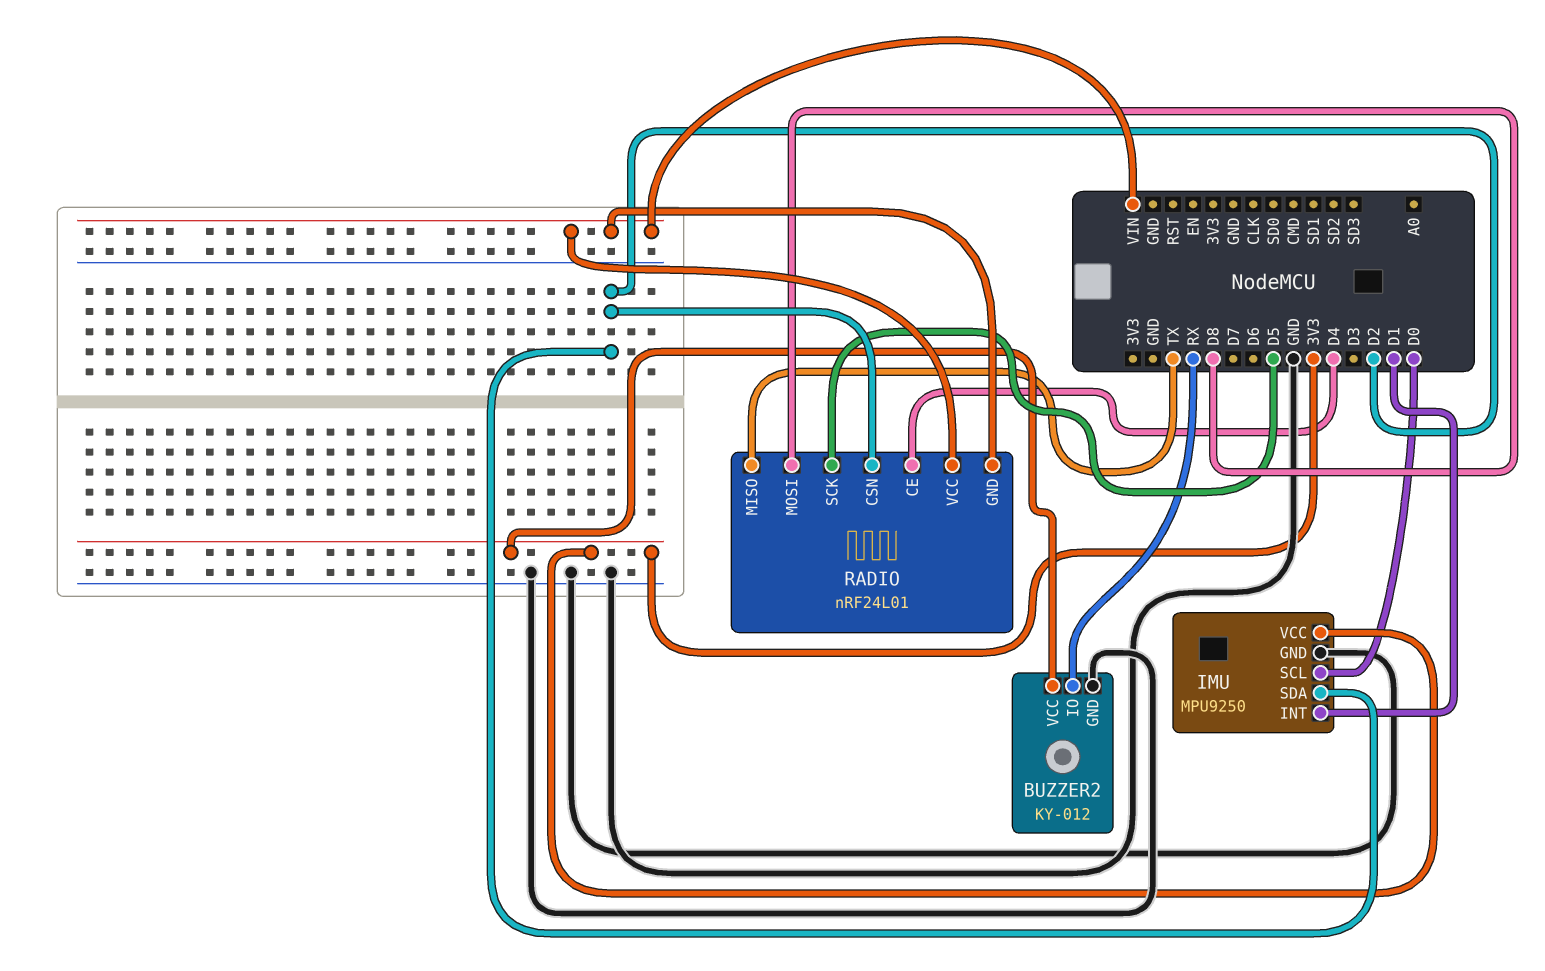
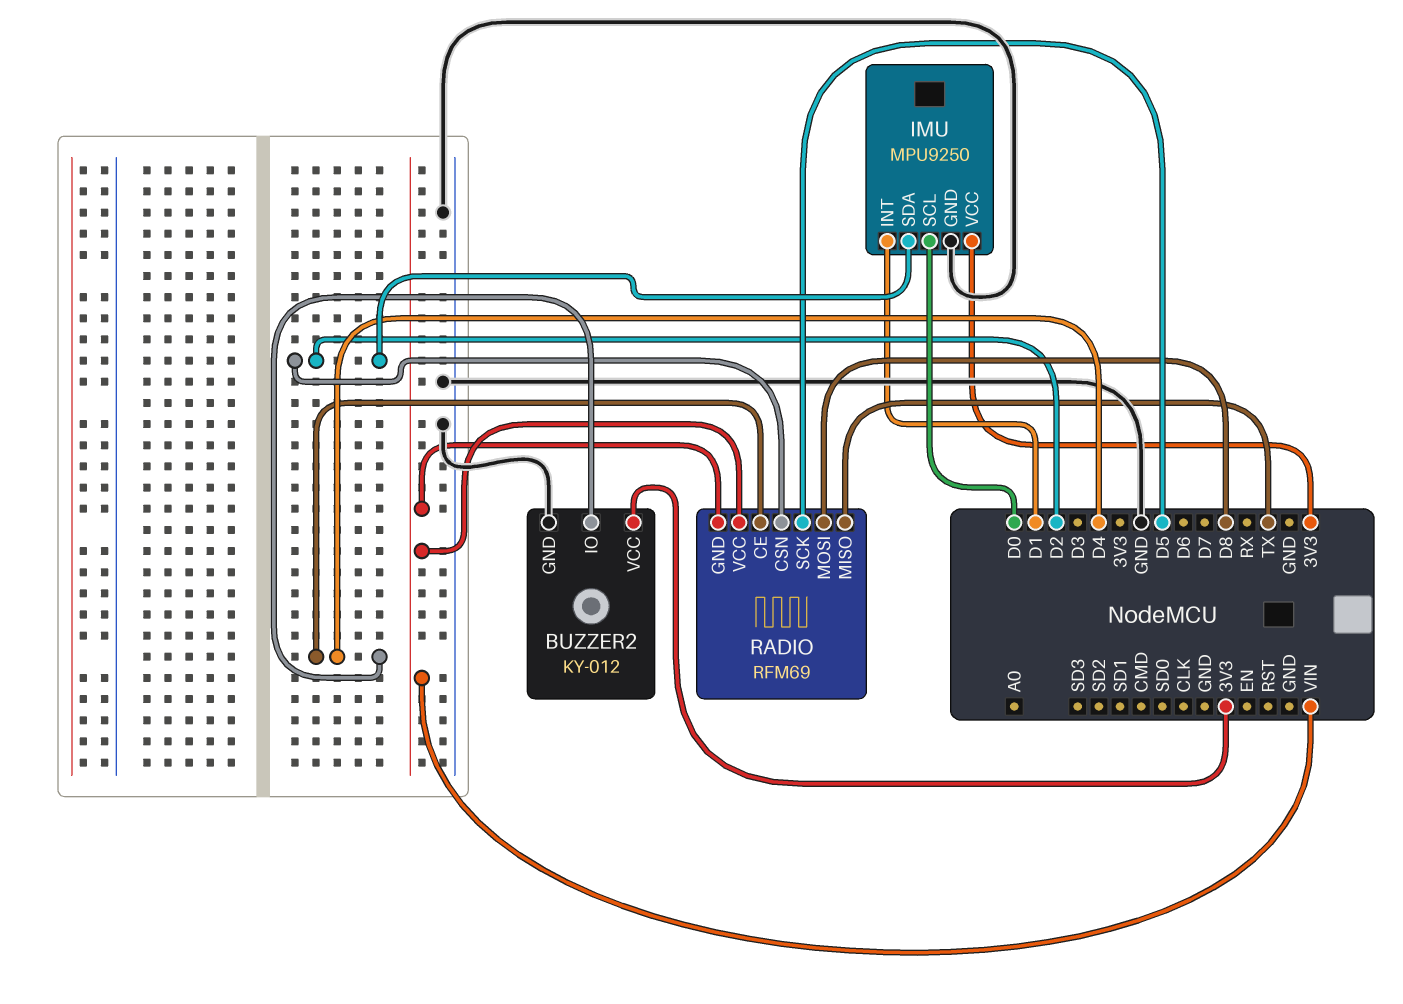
BUZZER2 pin IO: RX -> D4
RADIO: nRF24L01 -> RFM69

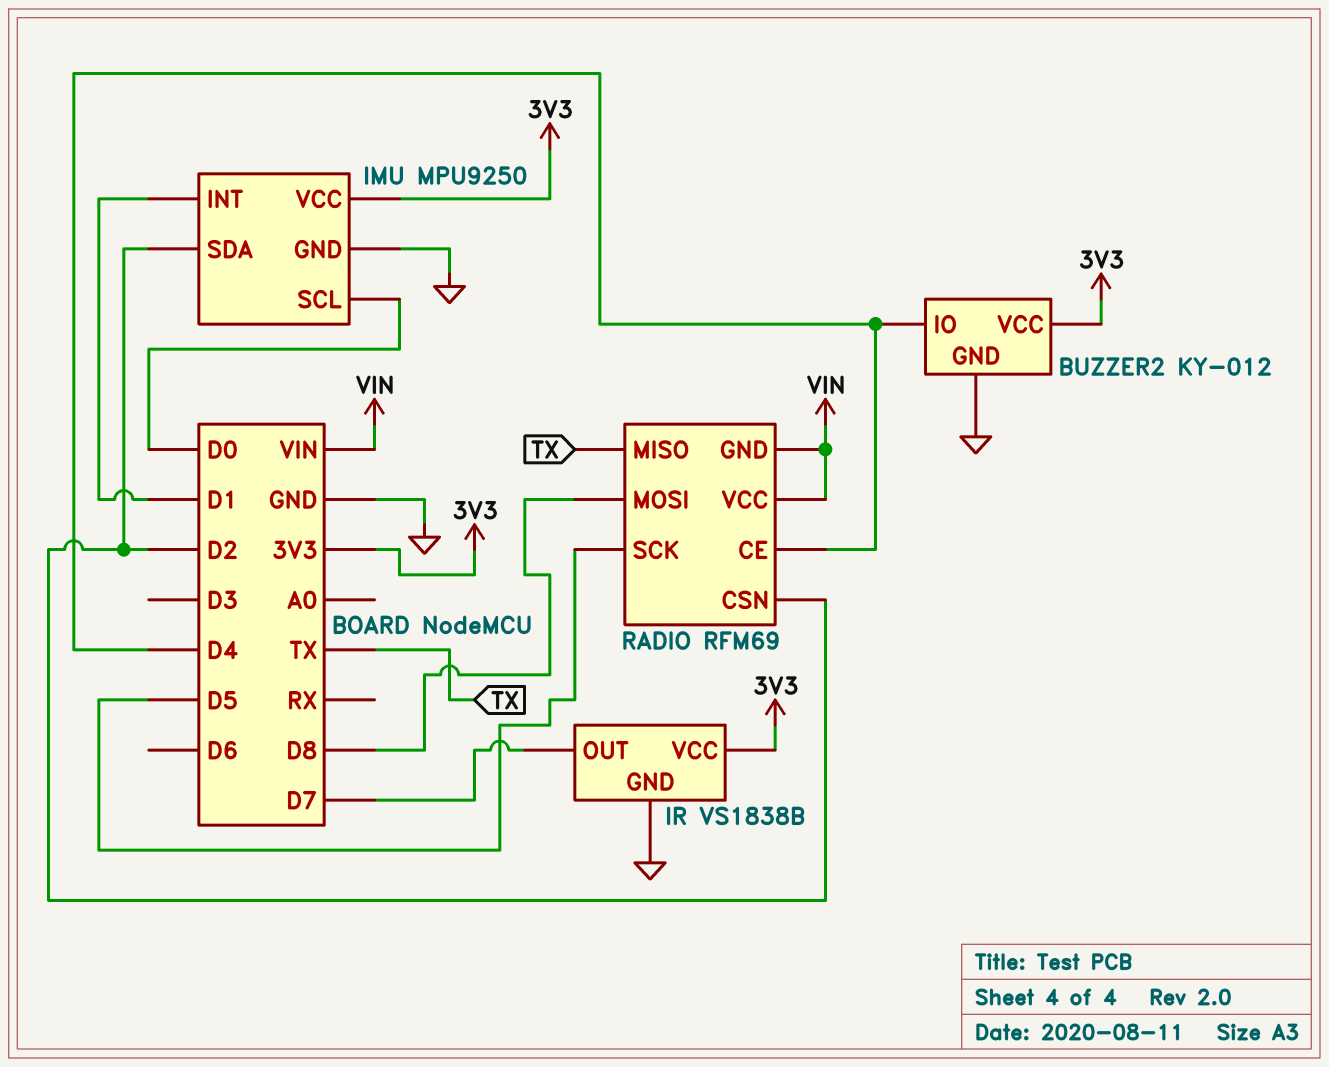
IR: none -> VS1838B
IR pin GND: none -> GND
IR pin OUT: none -> D7
IR pin VCC: none -> 3V3

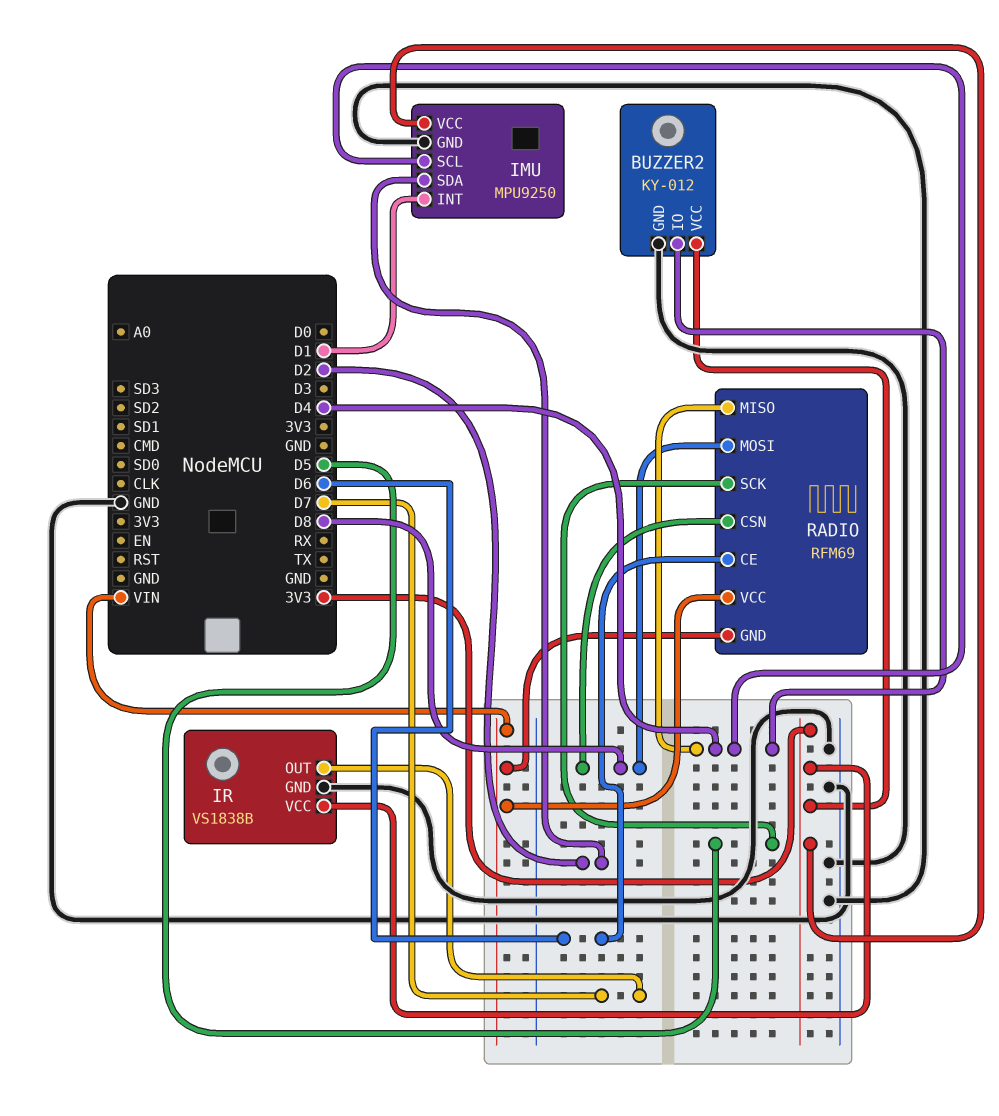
IMU pin SCL: D0 -> D4
RADIO pin CE: D4 -> D6
RADIO pin CSN: D2 -> D8
RADIO pin MISO: TX -> D4

